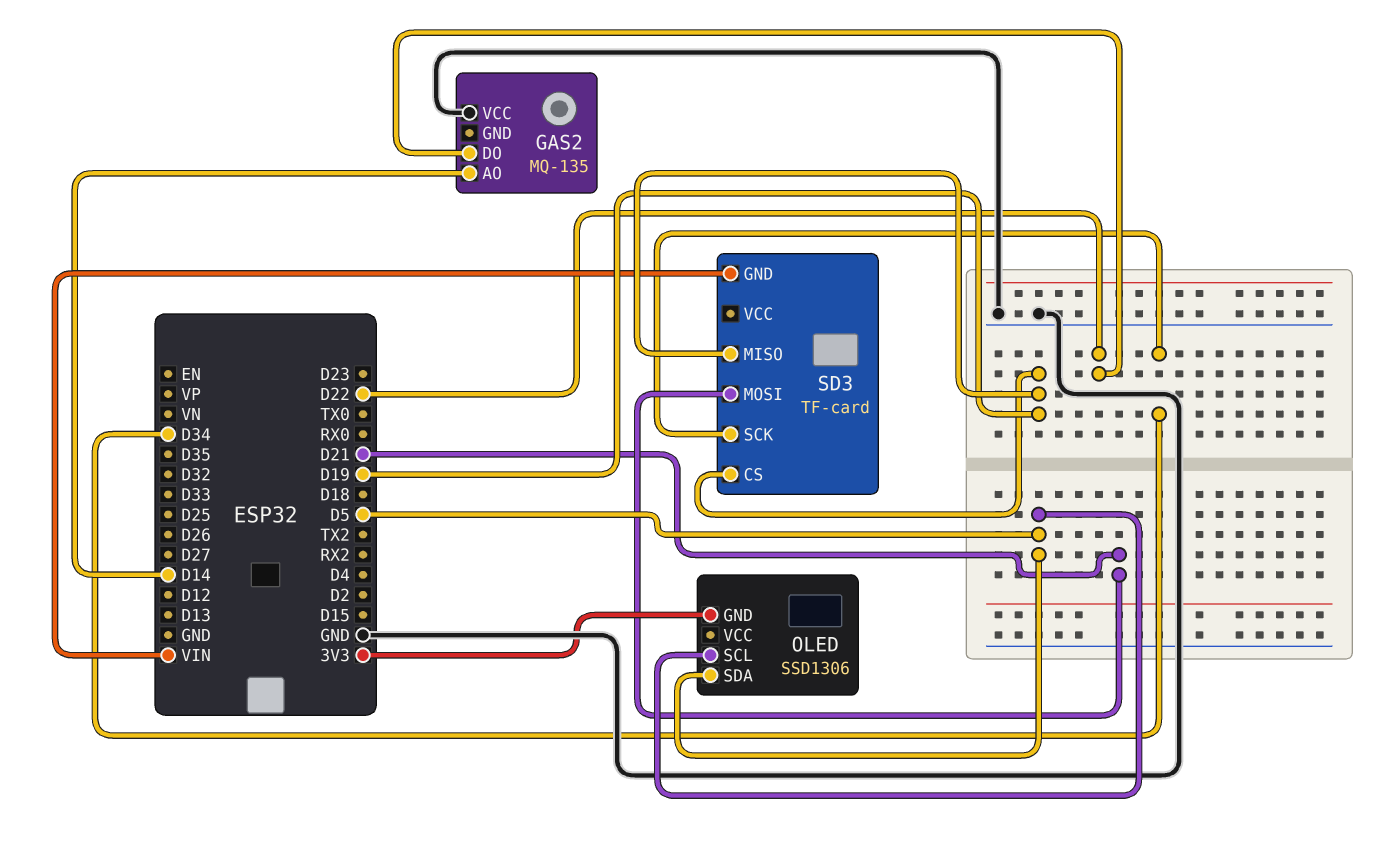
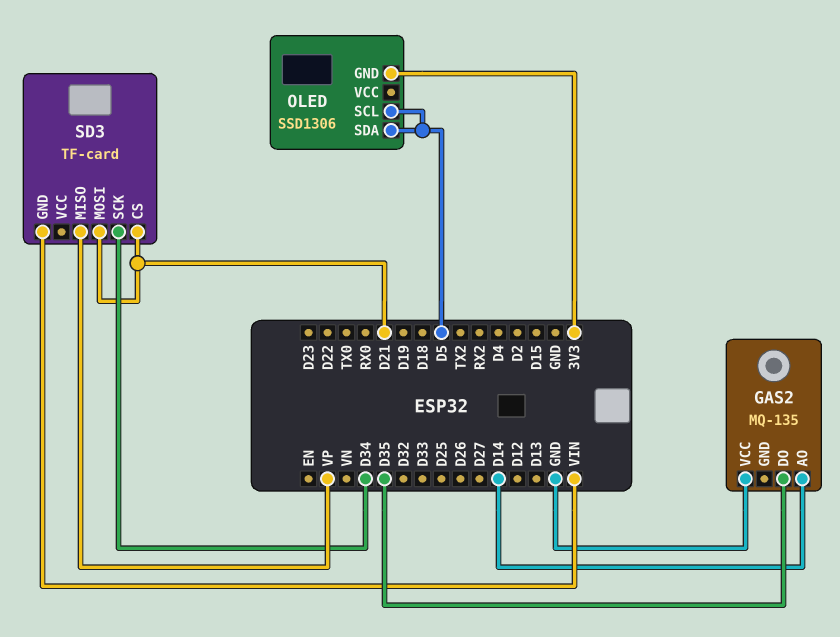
GAS2 pin DO: D22 -> D35
SD3 pin CS: D19 -> D21
SD3 pin MISO: D19 -> VP

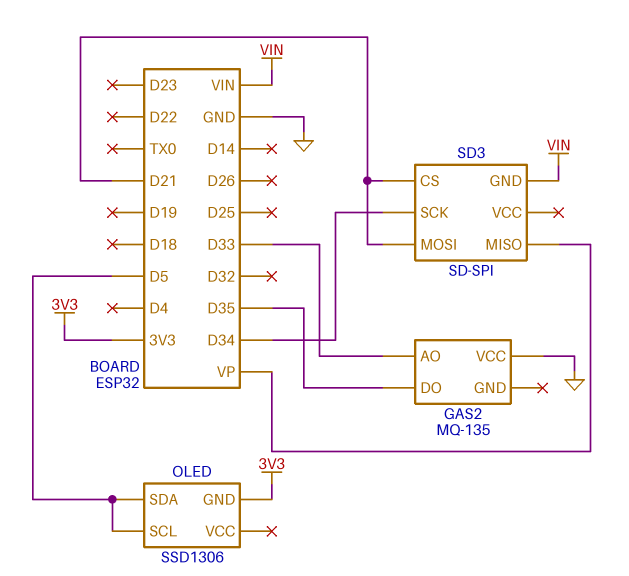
GAS2 pin AO: D14 -> D33
SD3: TF-card -> SD-SPI

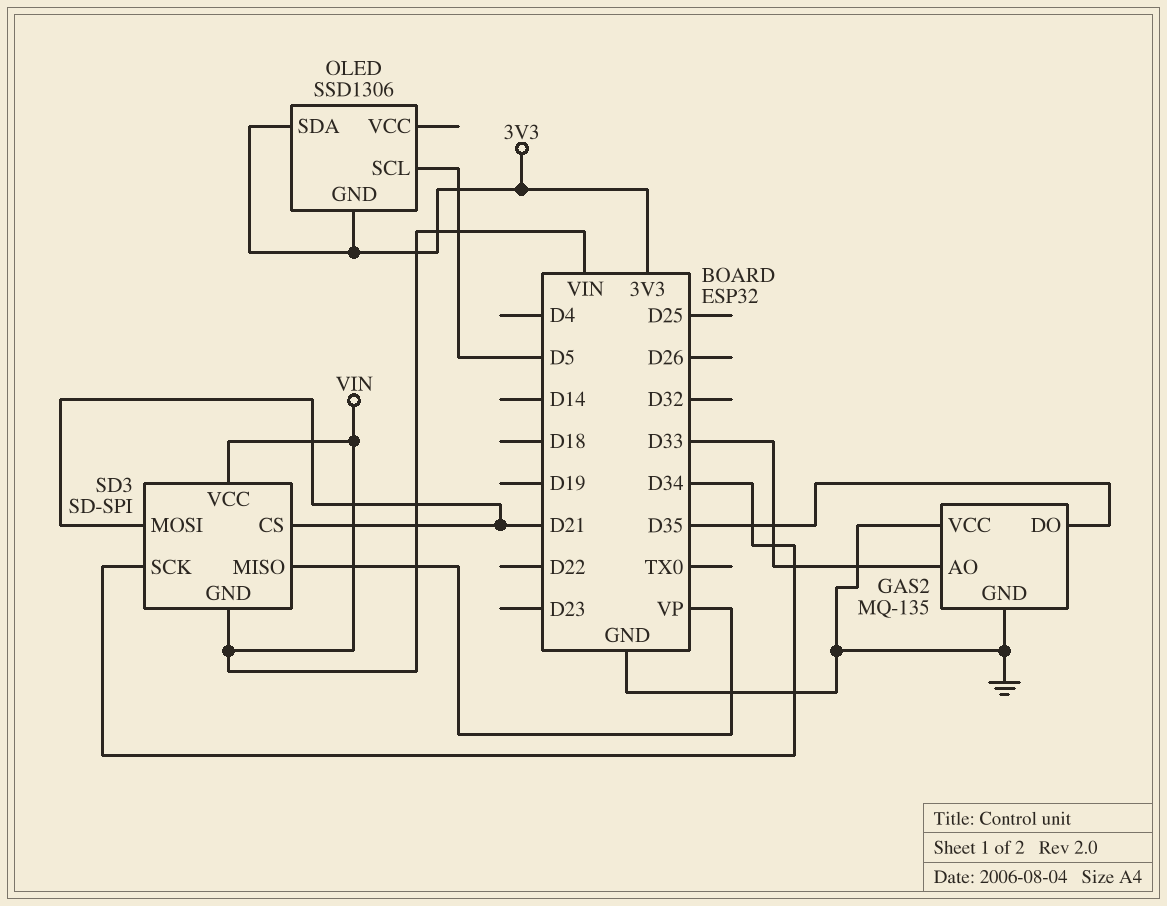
GAS2 pin GND: none -> GND
OLED pin SDA: D5 -> 3V3
SD3 pin VCC: none -> VIN

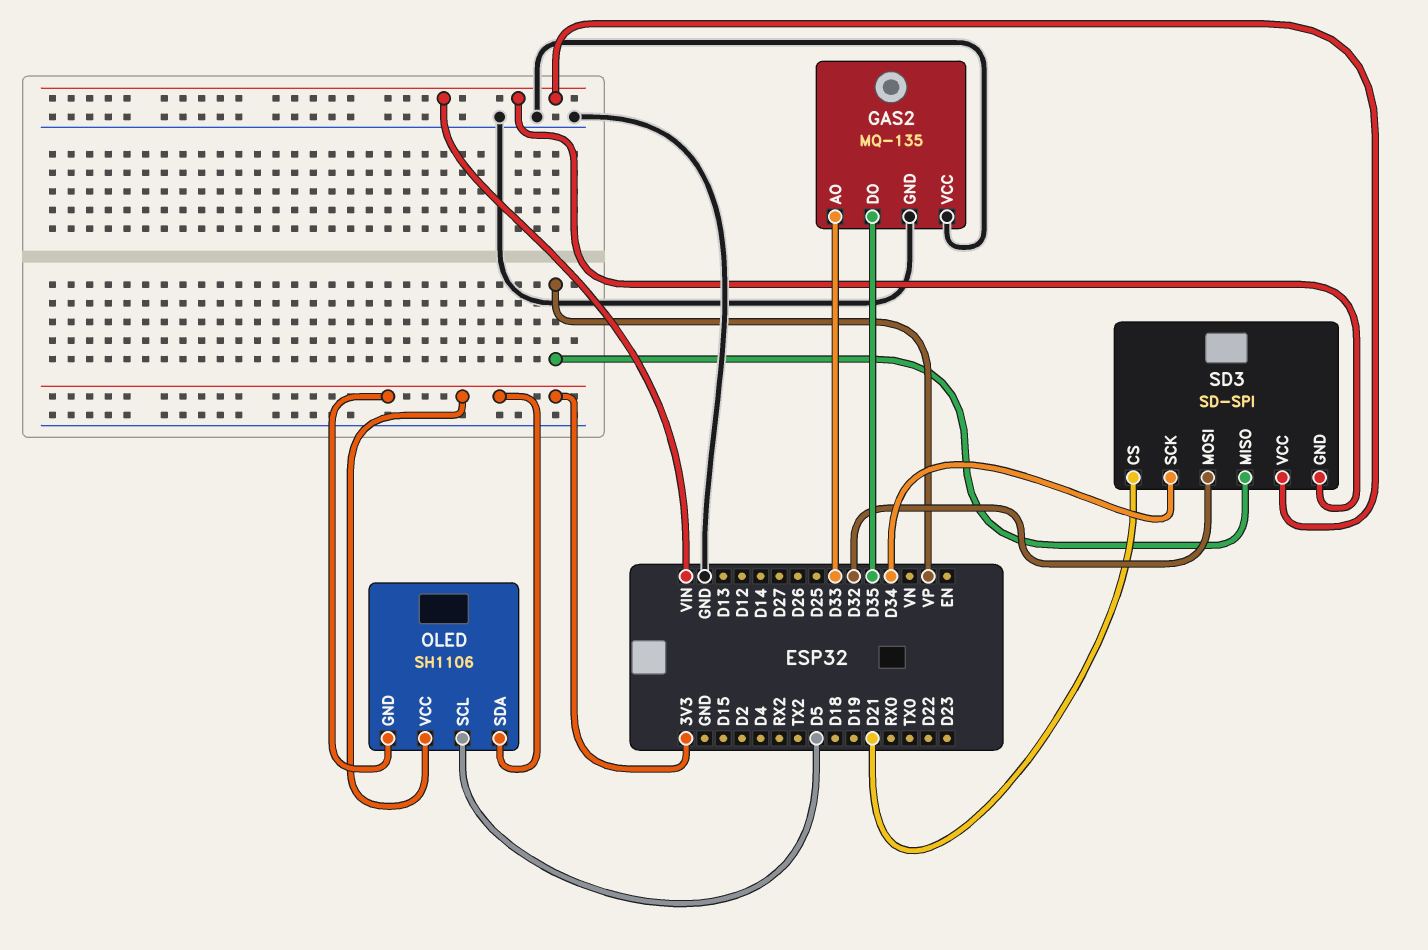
OLED: SSD1306 -> SH1106
OLED pin VCC: none -> 3V3
SD3 pin MOSI: D21 -> D32

